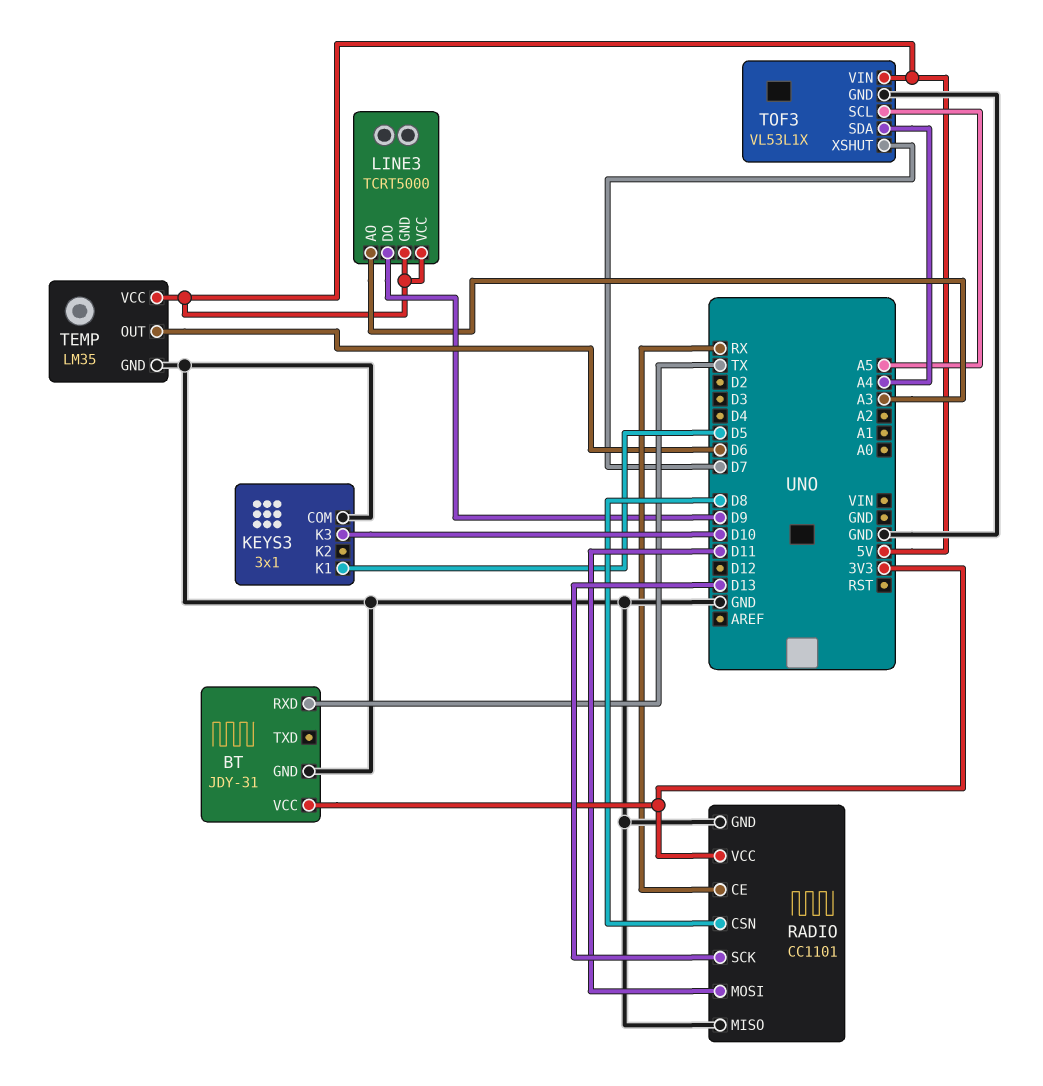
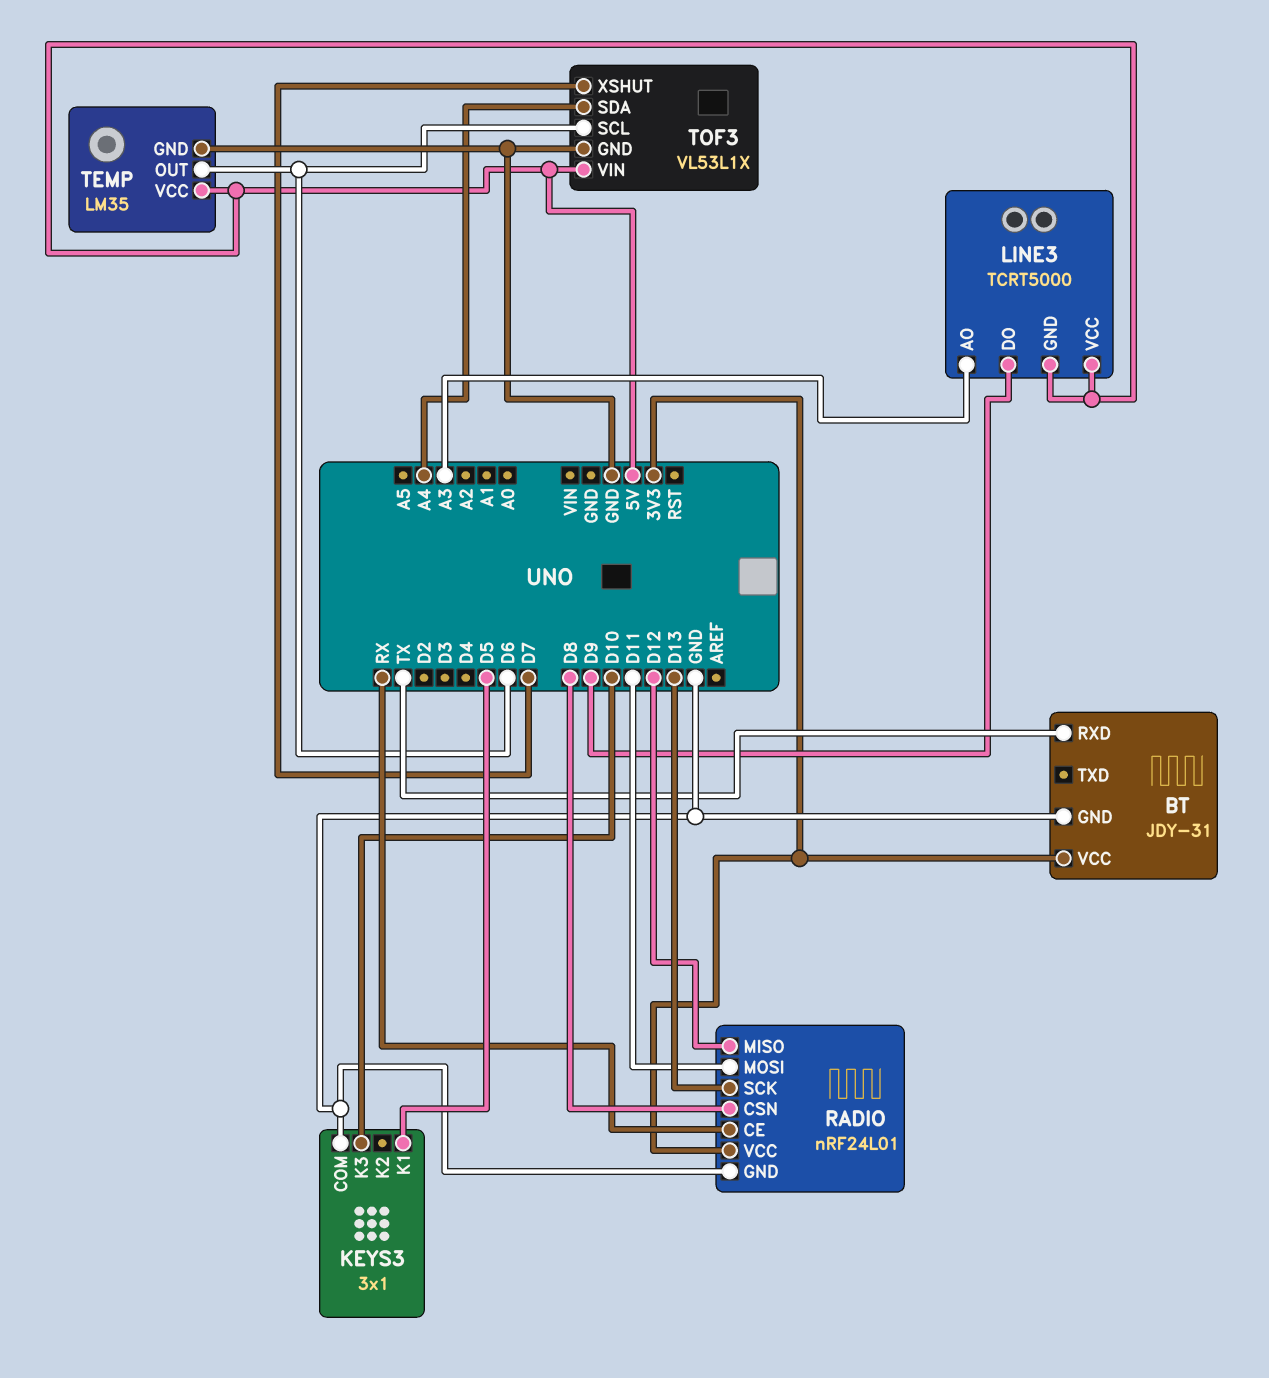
RADIO: CC1101 -> nRF24L01
RADIO pin MISO: GND -> D12
TOF3 pin SCL: A5 -> D6

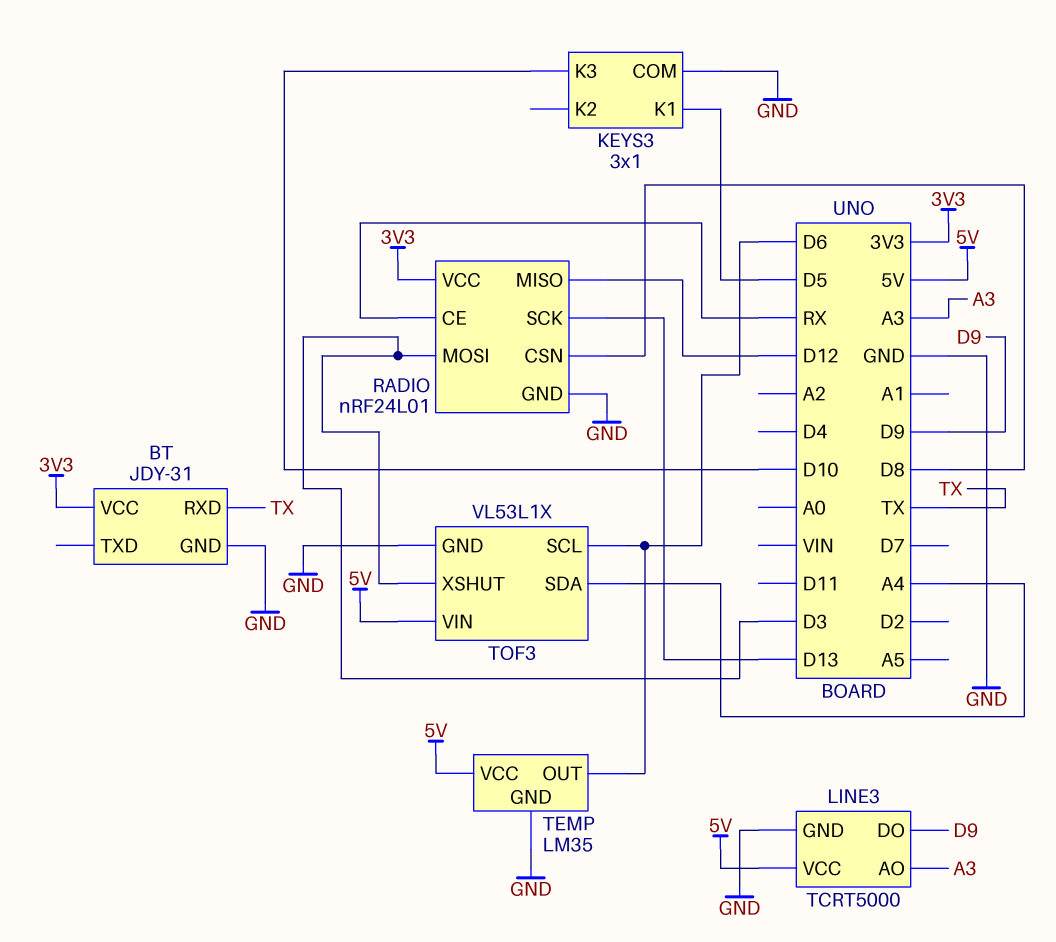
LINE3 pin GND: 5V -> GND
RADIO pin MOSI: D11 -> D3
TOF3 pin XSHUT: D7 -> D3

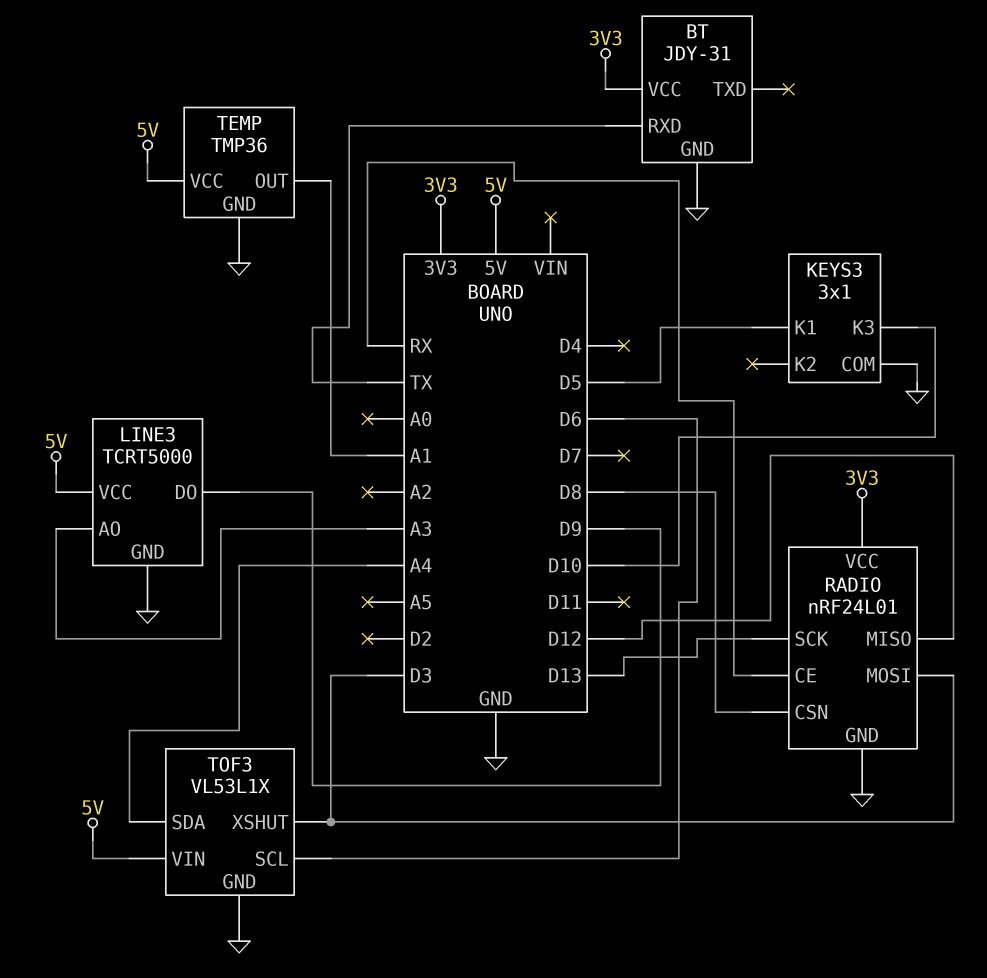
TEMP: LM35 -> TMP36
TEMP pin OUT: D6 -> A1

